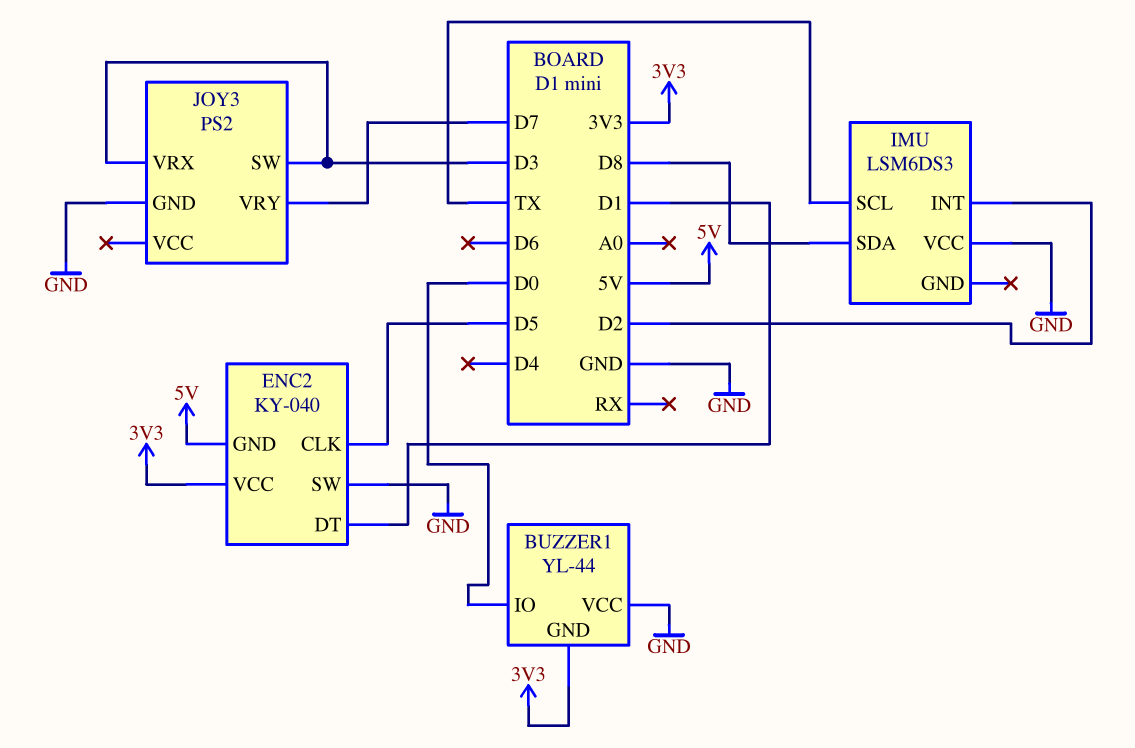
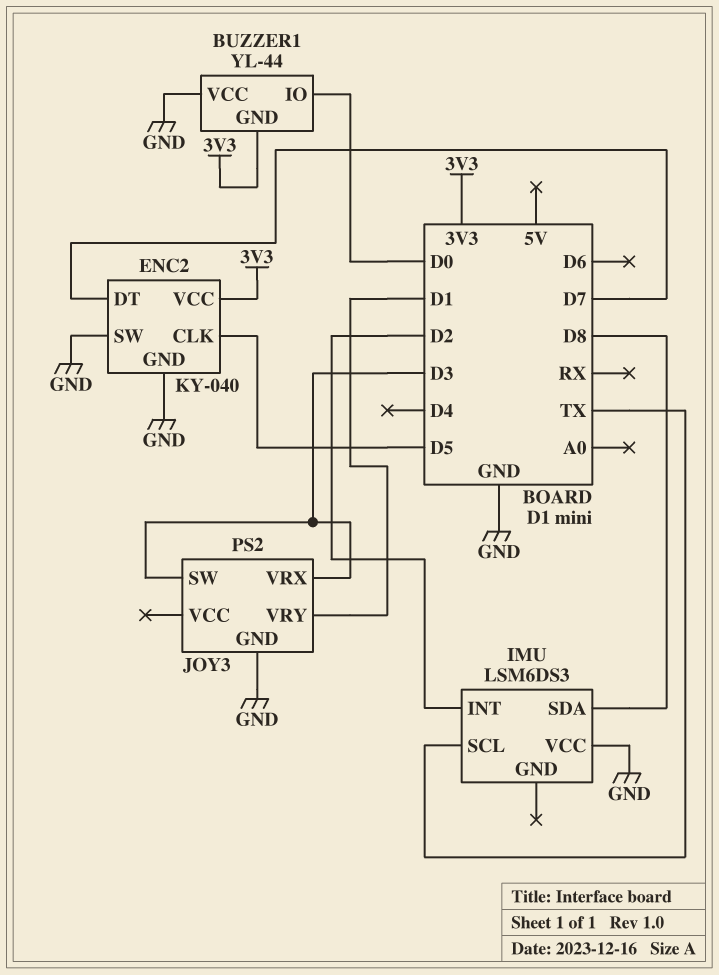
ENC2 pin DT: D1 -> D7
ENC2 pin GND: 5V -> GND
JOY3 pin VRY: D7 -> D1

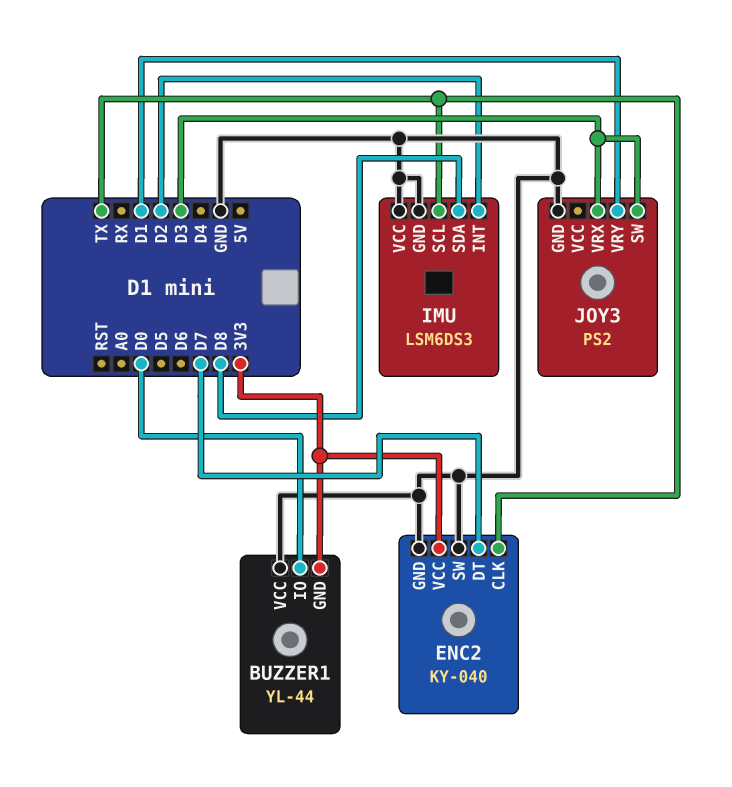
ENC2 pin CLK: D5 -> TX
IMU pin GND: none -> GND

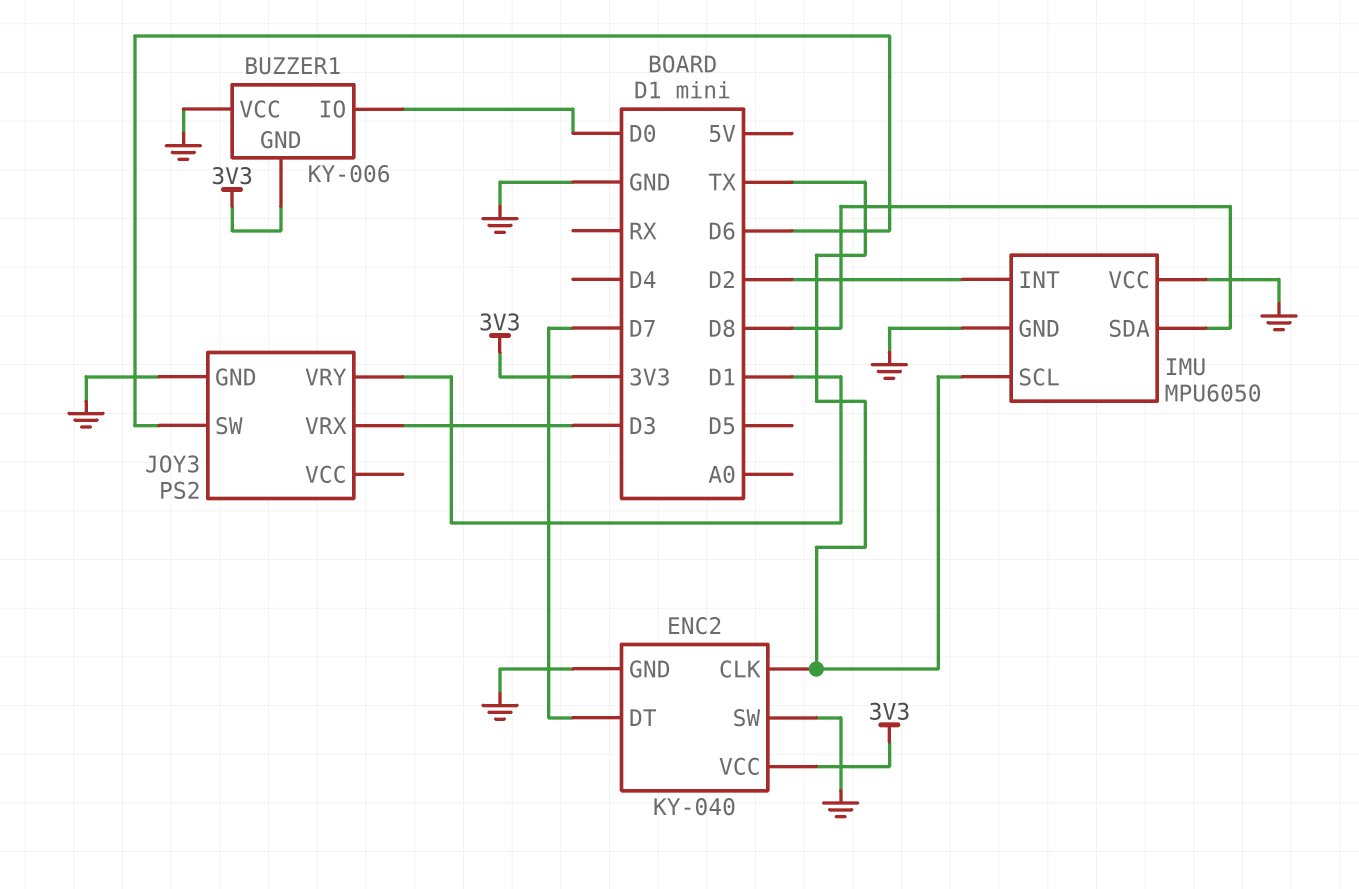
BUZZER1: YL-44 -> KY-006
IMU: LSM6DS3 -> MPU6050
JOY3 pin SW: D3 -> D6

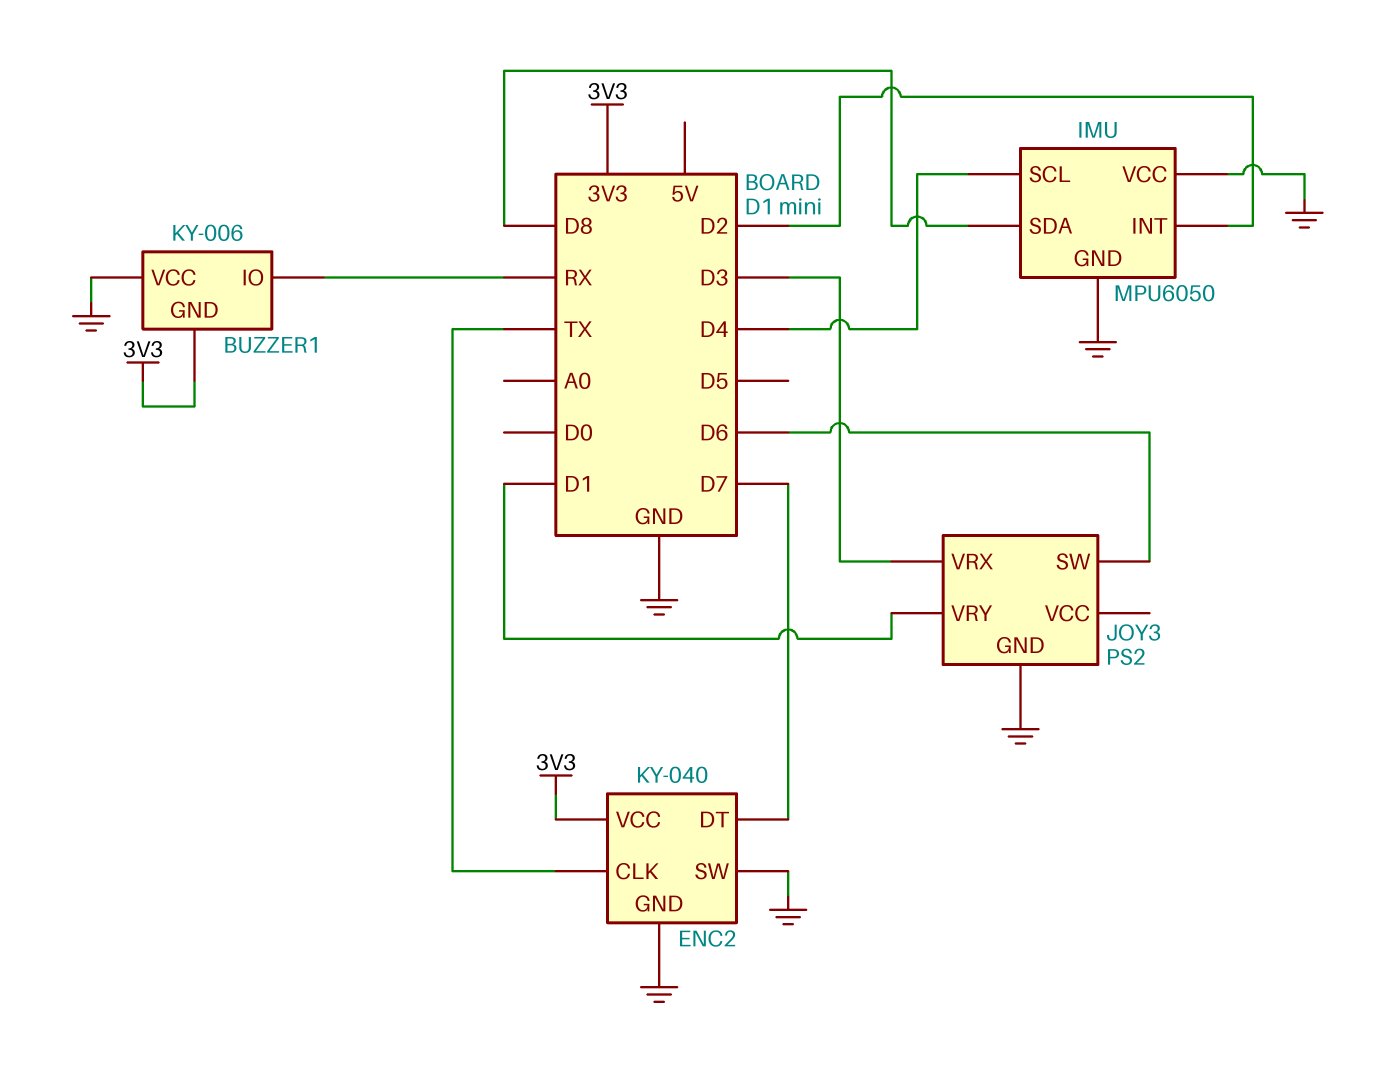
BUZZER1 pin IO: D0 -> RX
IMU pin SCL: TX -> D4

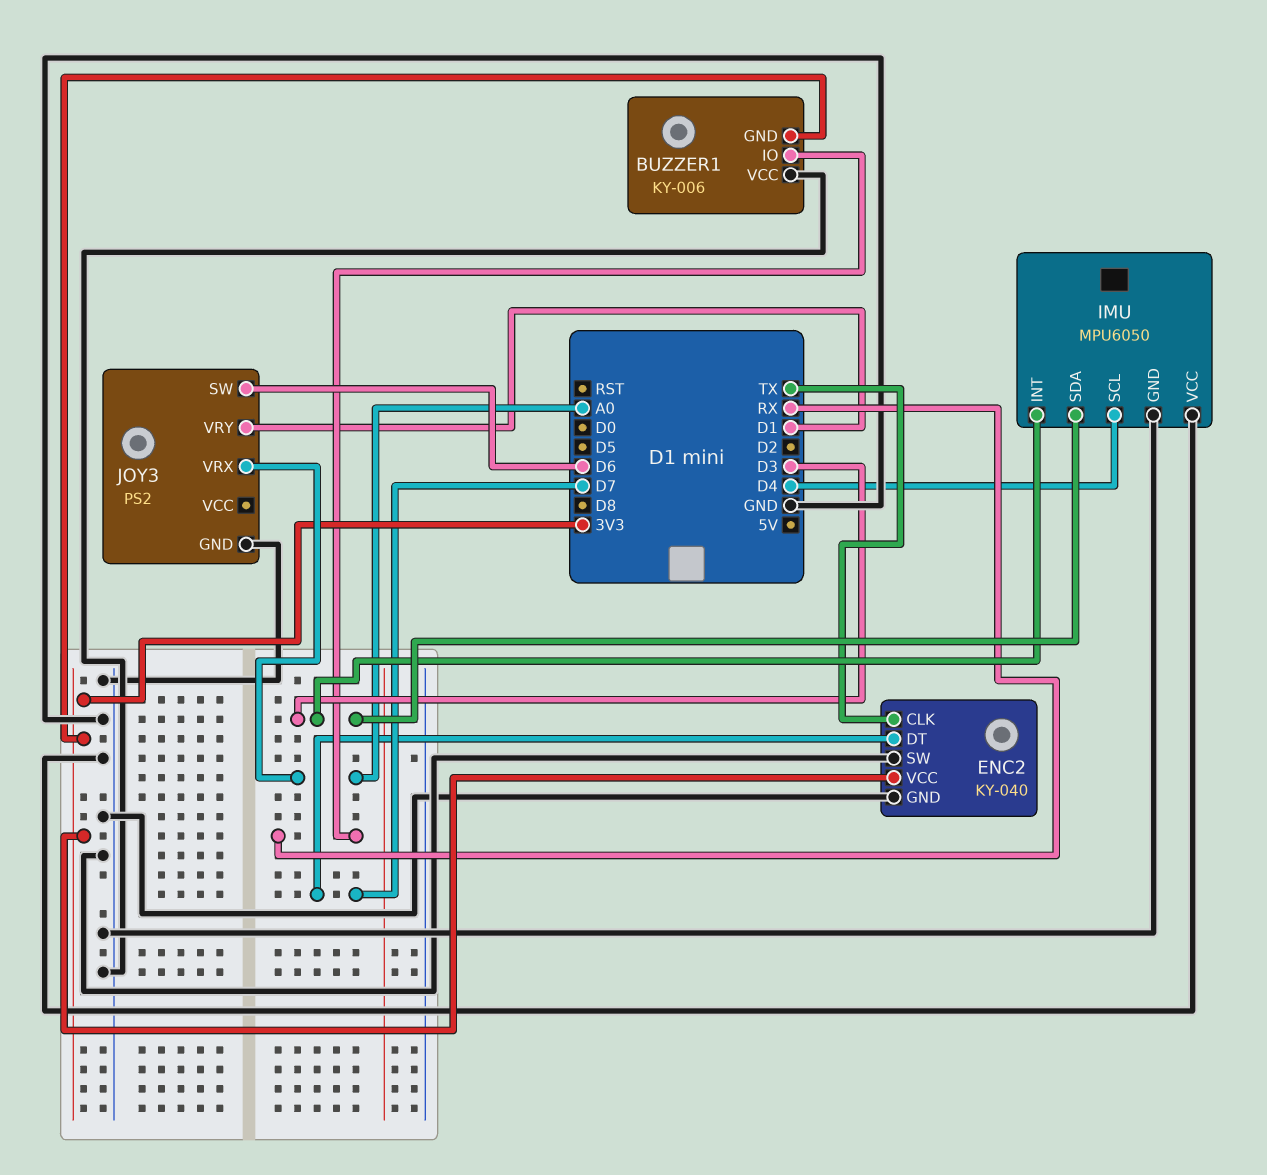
IMU pin INT: D2 -> D3
IMU pin SDA: D8 -> D3
JOY3 pin VRX: D3 -> A0

